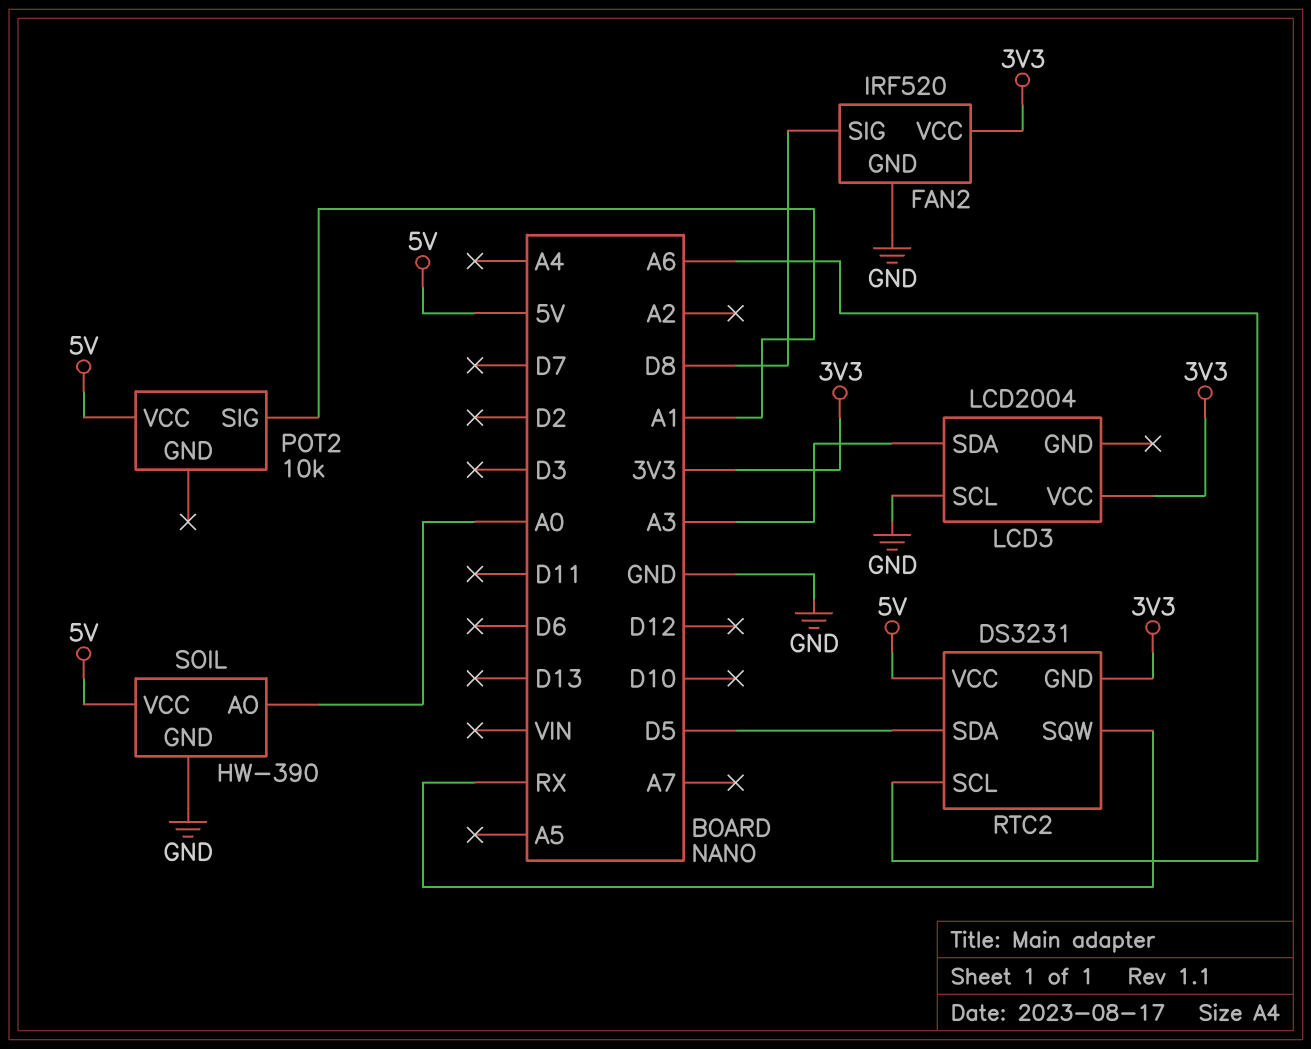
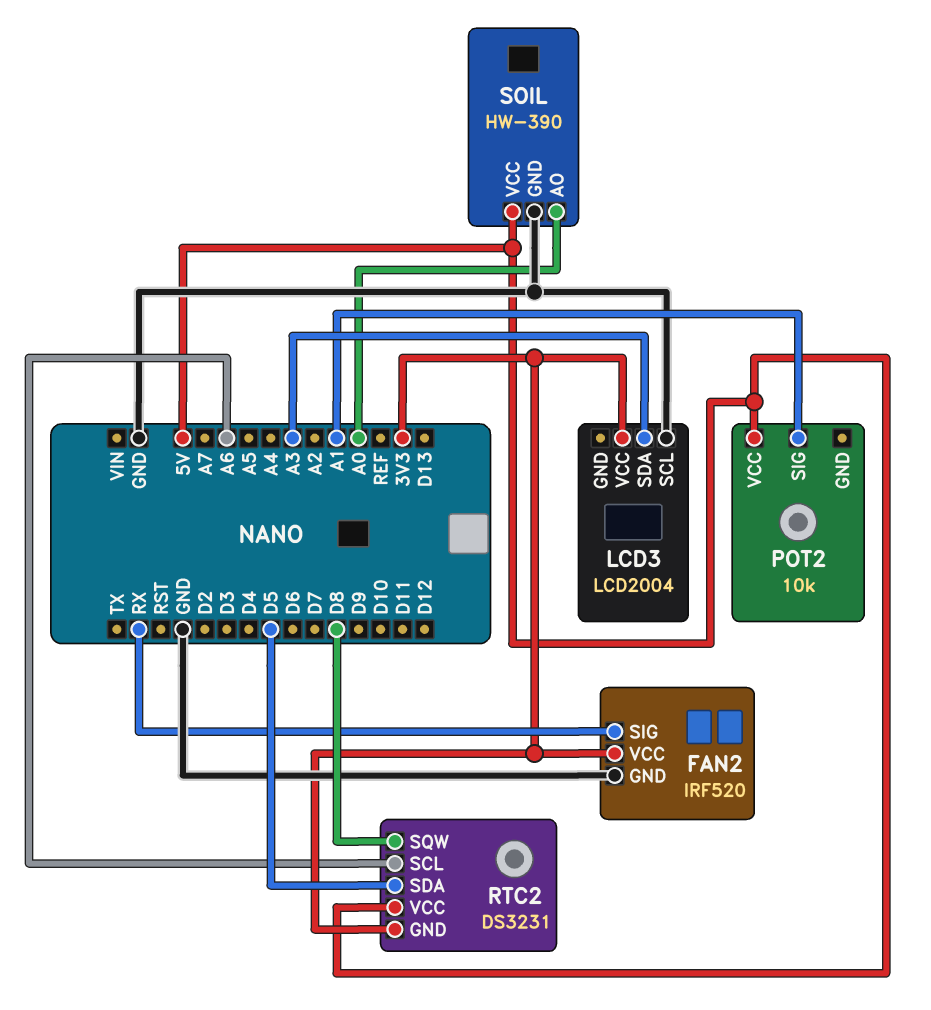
FAN2 pin SIG: D8 -> RX
RTC2 pin SQW: RX -> D8

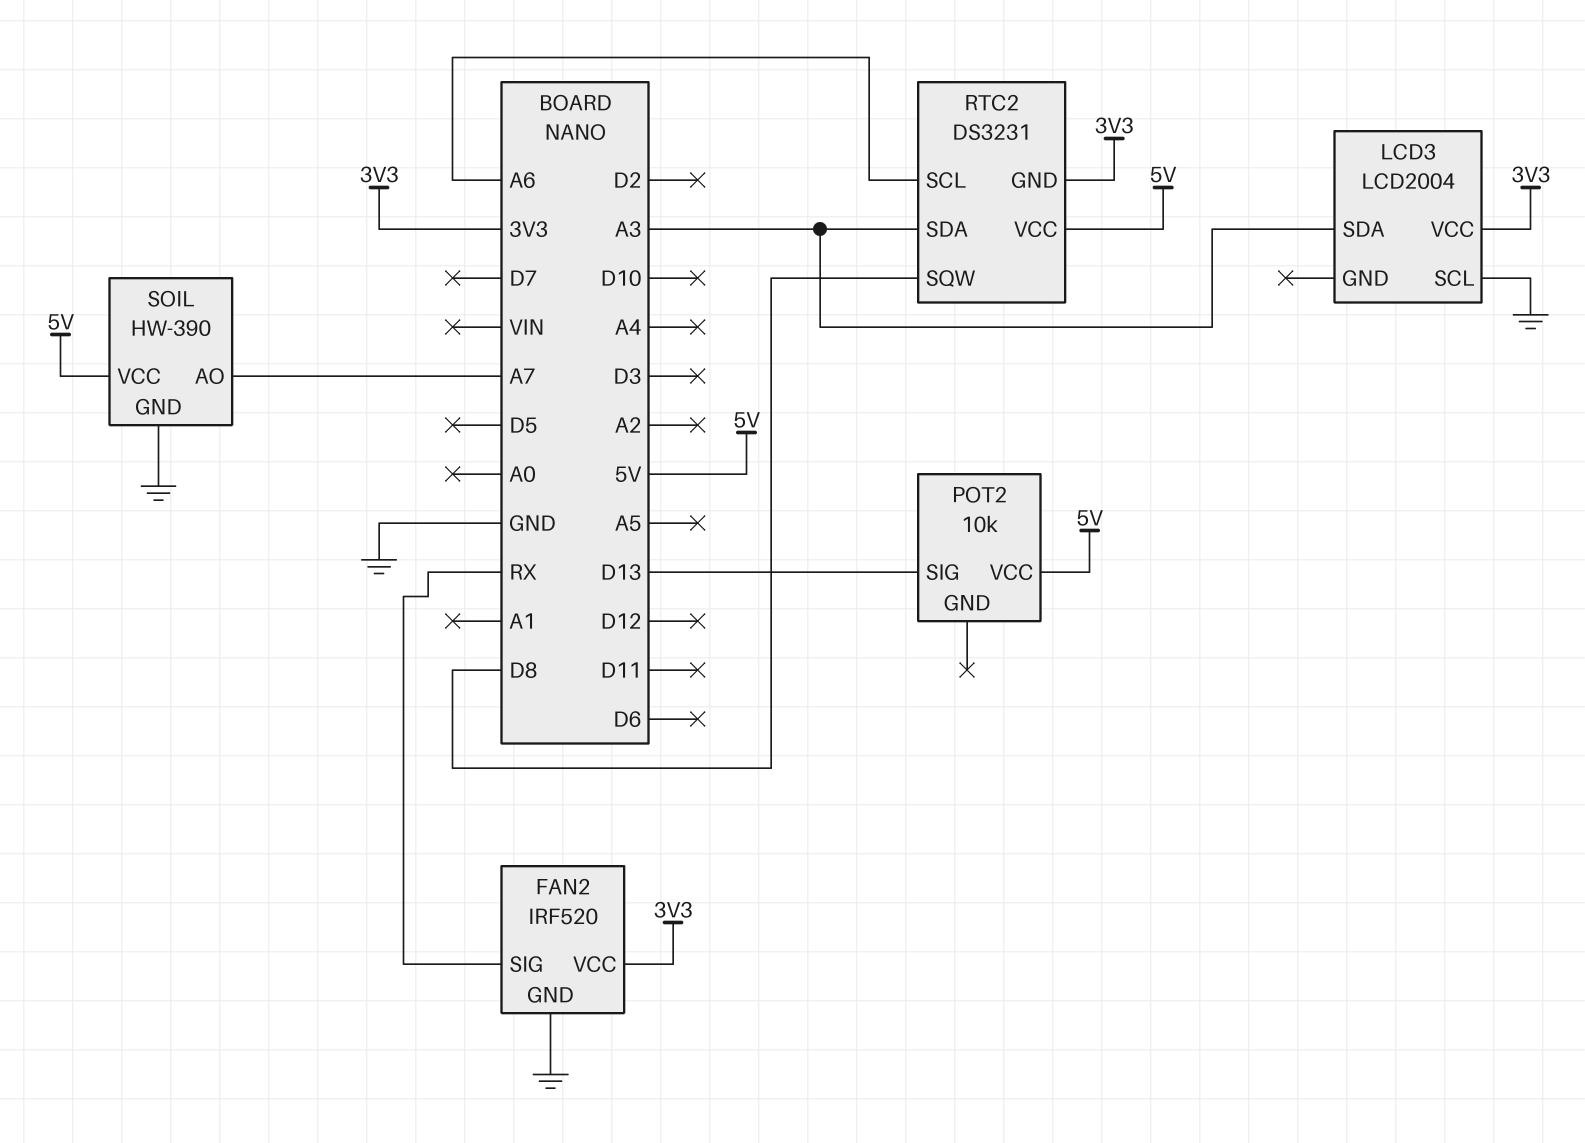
POT2 pin SIG: A1 -> D13
RTC2 pin SDA: D5 -> A3
SOIL pin AO: A0 -> A7

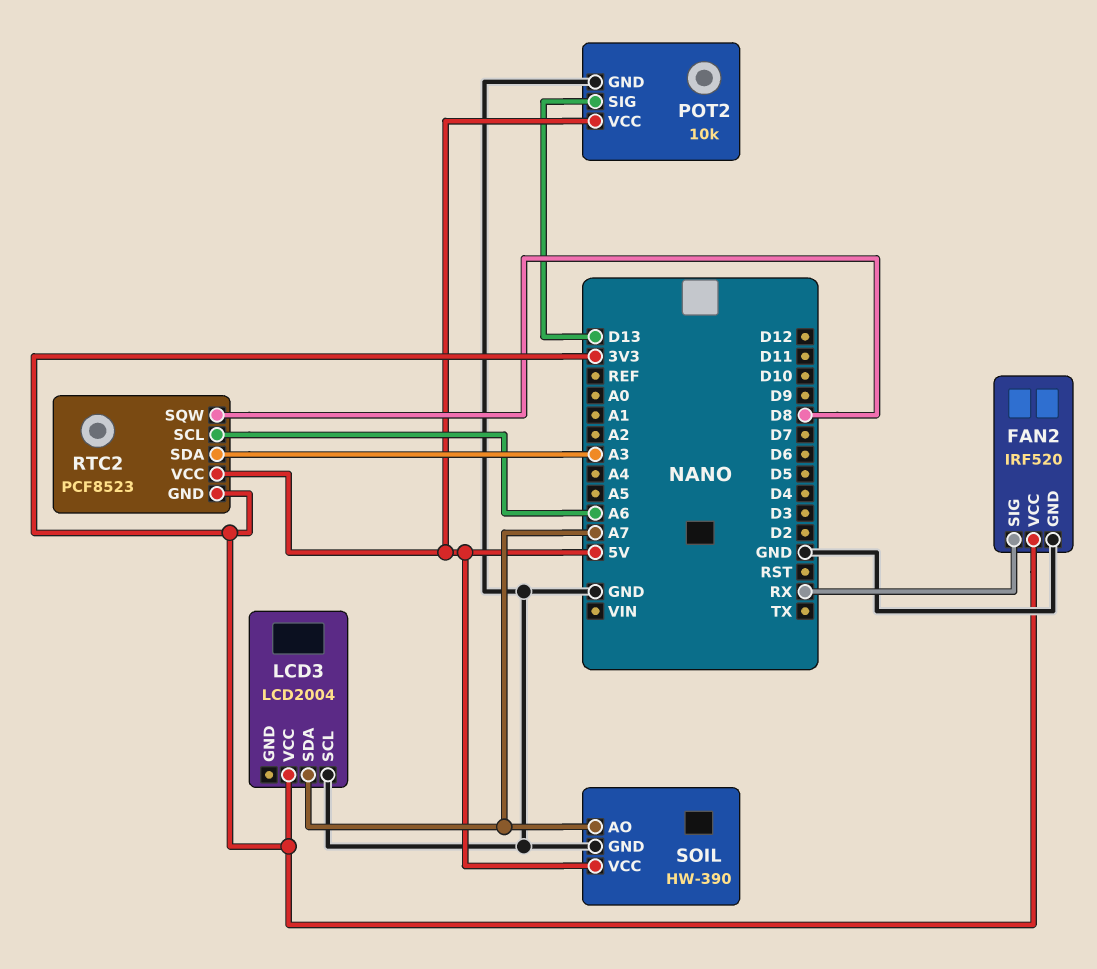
LCD3 pin SDA: A3 -> A7
POT2 pin GND: none -> GND
RTC2: DS3231 -> PCF8523

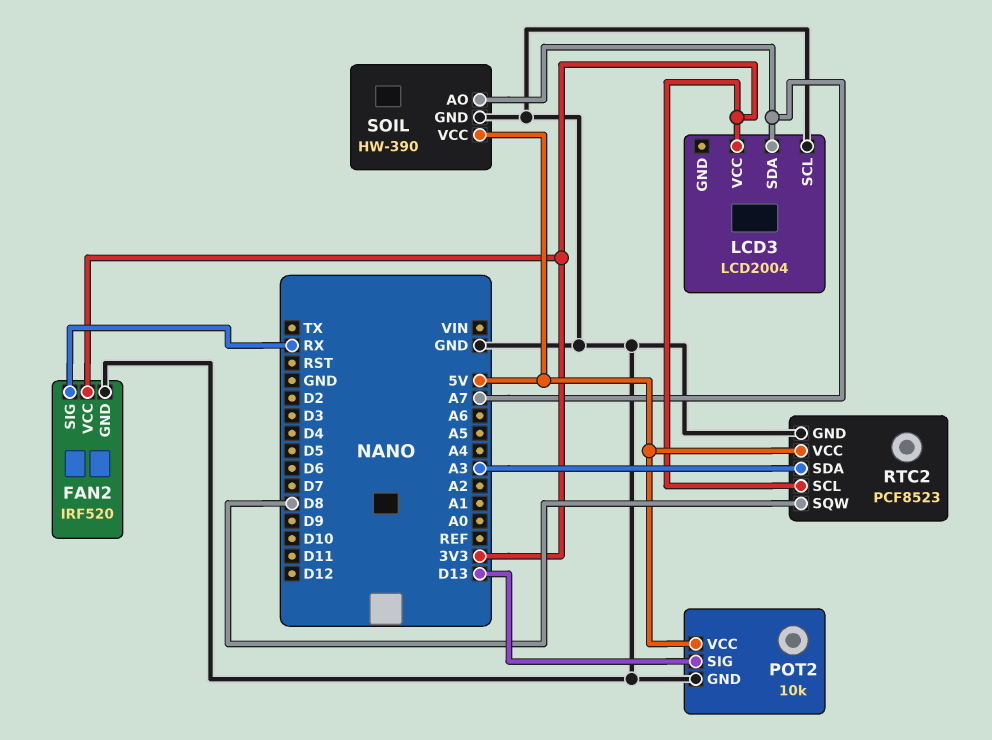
RTC2 pin GND: 3V3 -> GND
RTC2 pin SCL: A6 -> 3V3

